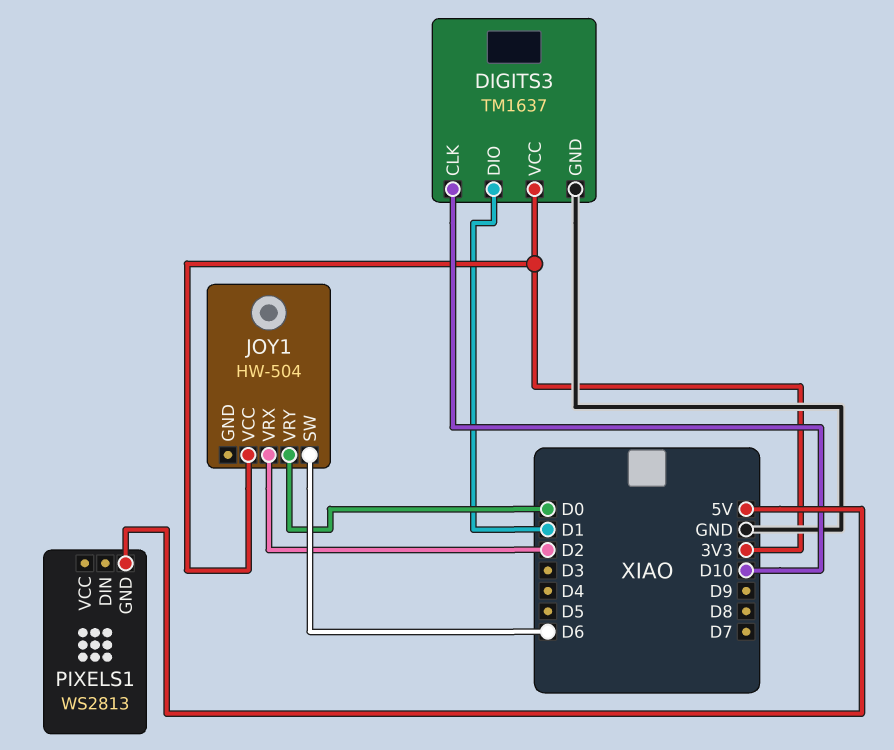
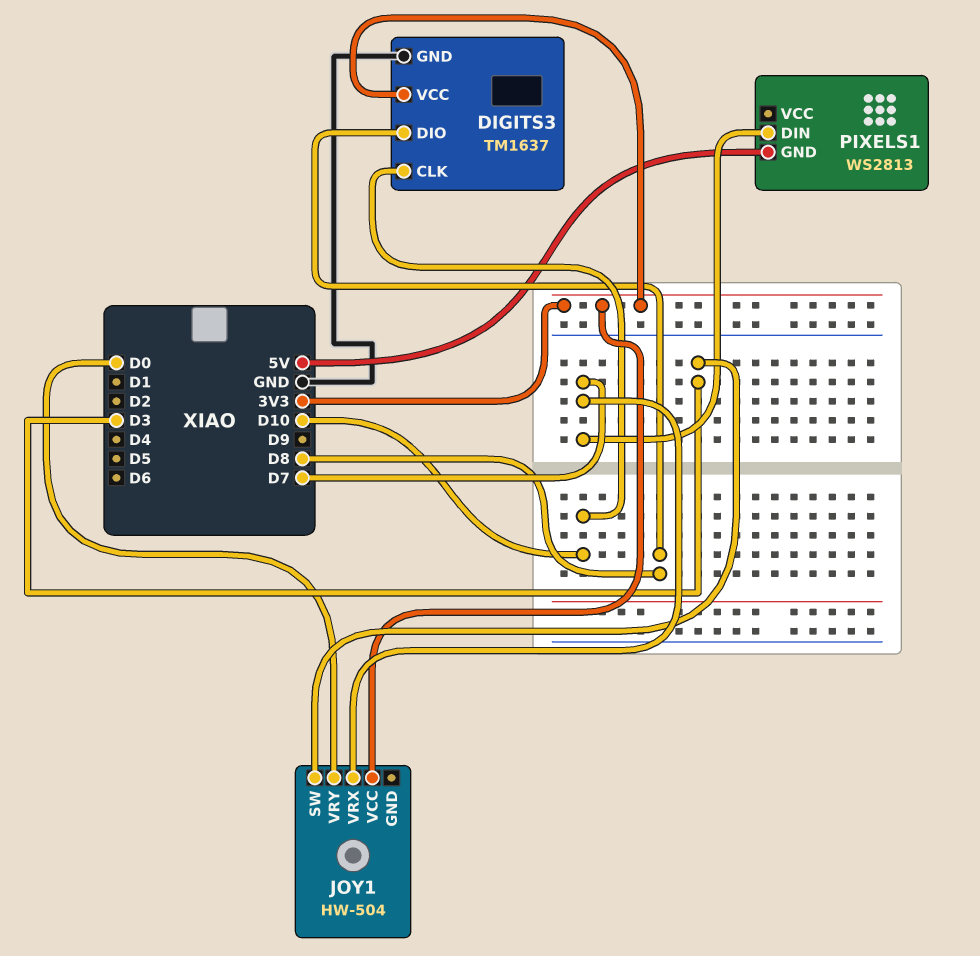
DIGITS3 pin DIO: D1 -> D8
JOY1 pin SW: D6 -> D3
JOY1 pin VRX: D2 -> D7
PIXELS1 pin DIN: none -> D7

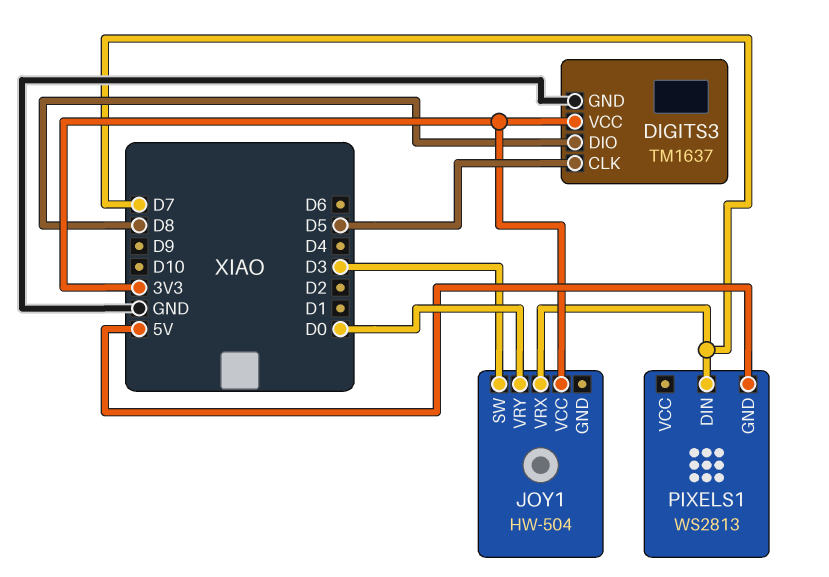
DIGITS3 pin CLK: D10 -> D5

